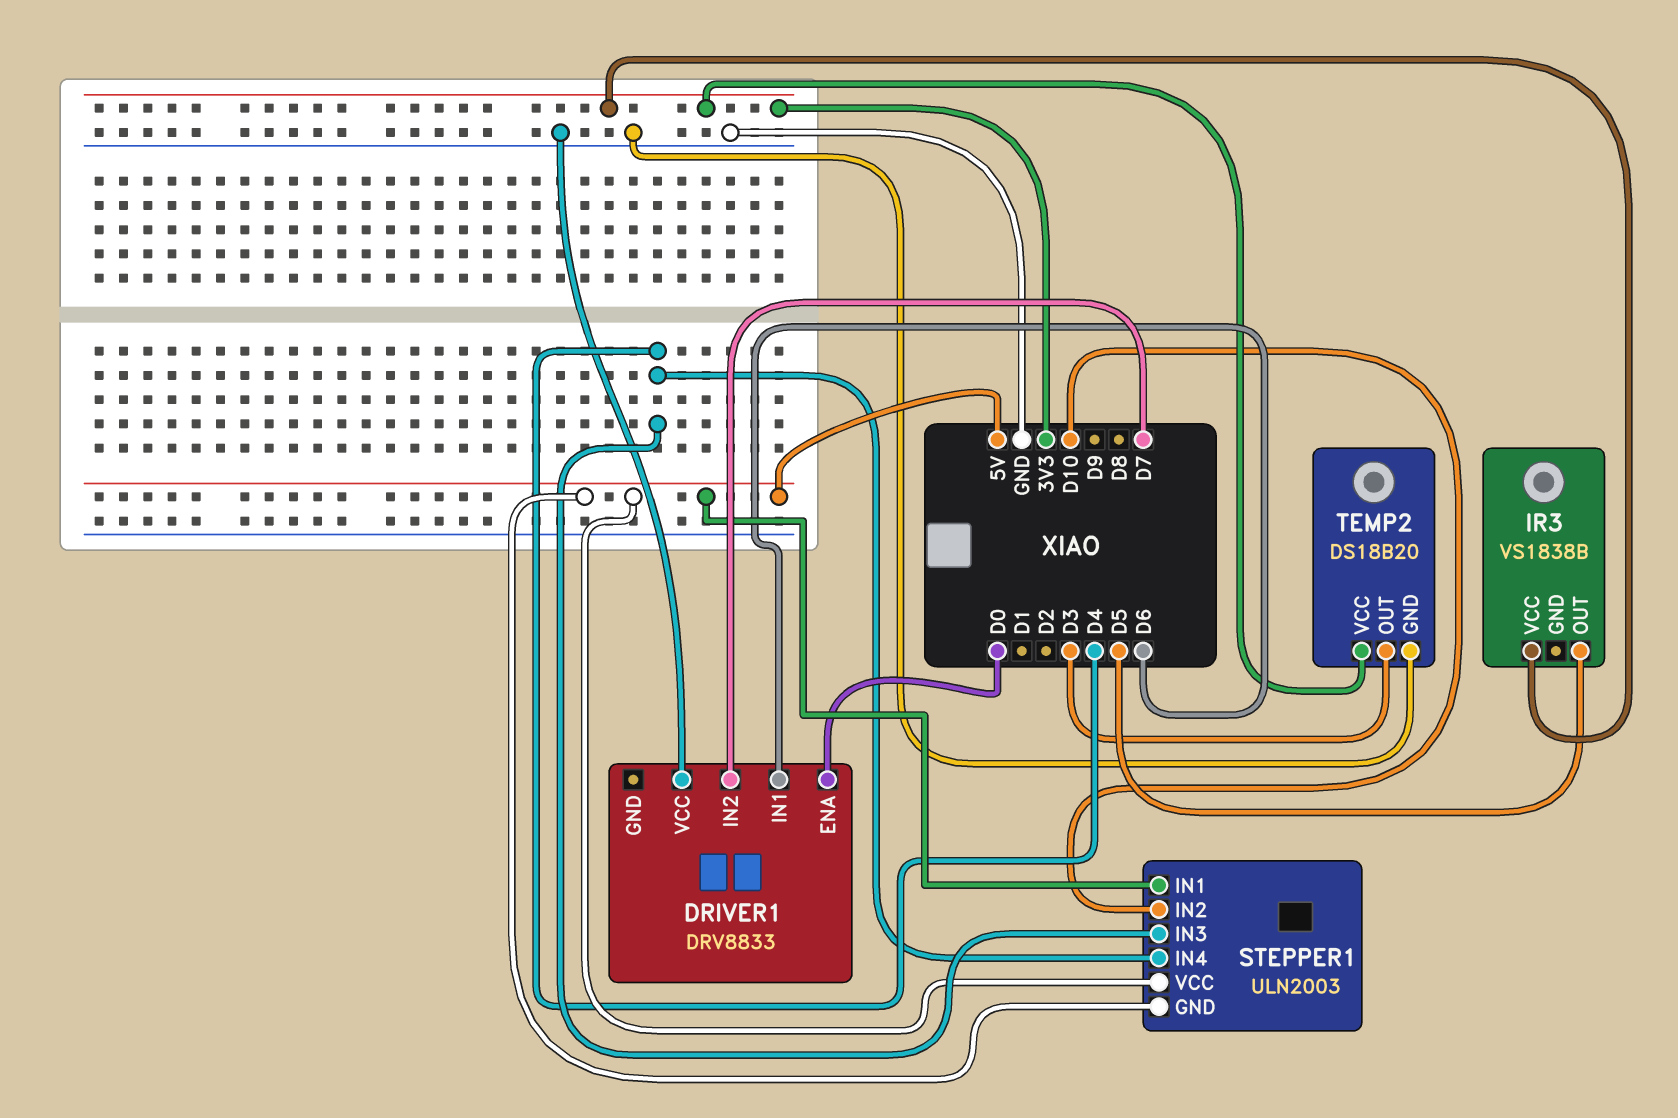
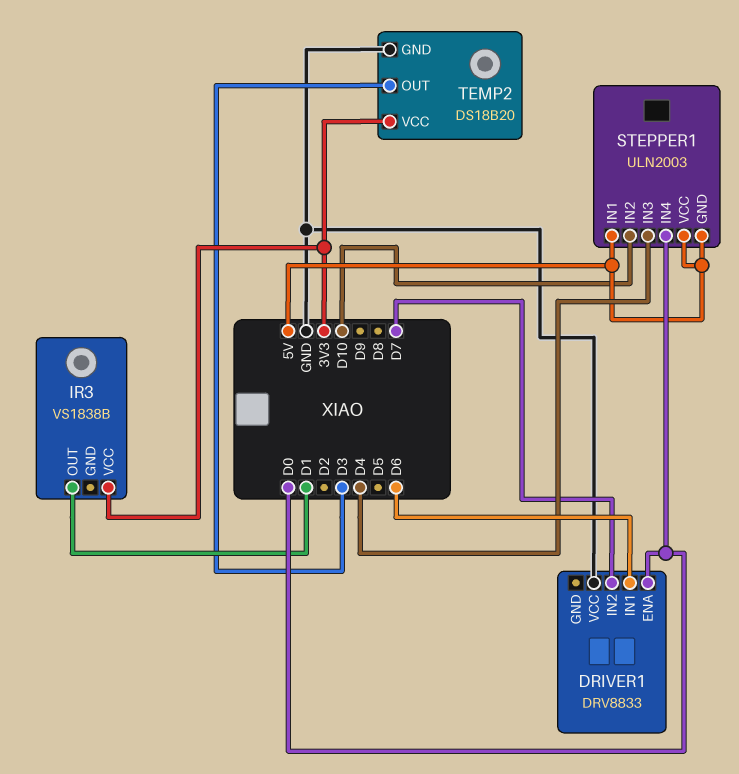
IR3 pin OUT: D5 -> D1
STEPPER1 pin IN4: D4 -> D0

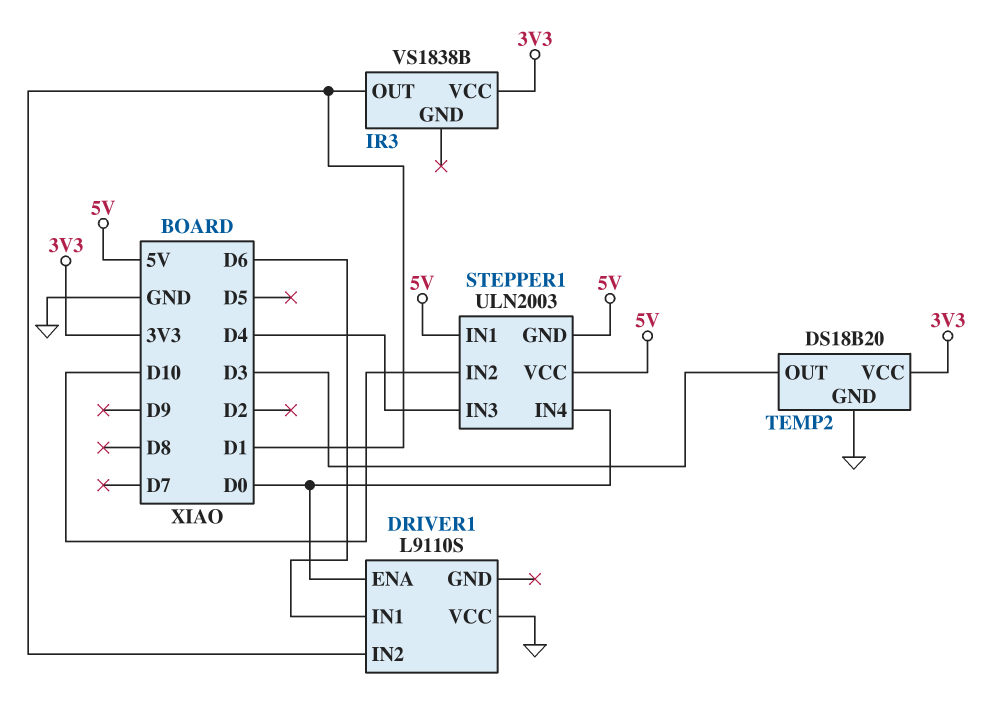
DRIVER1: DRV8833 -> L9110S
DRIVER1 pin IN2: D7 -> D1

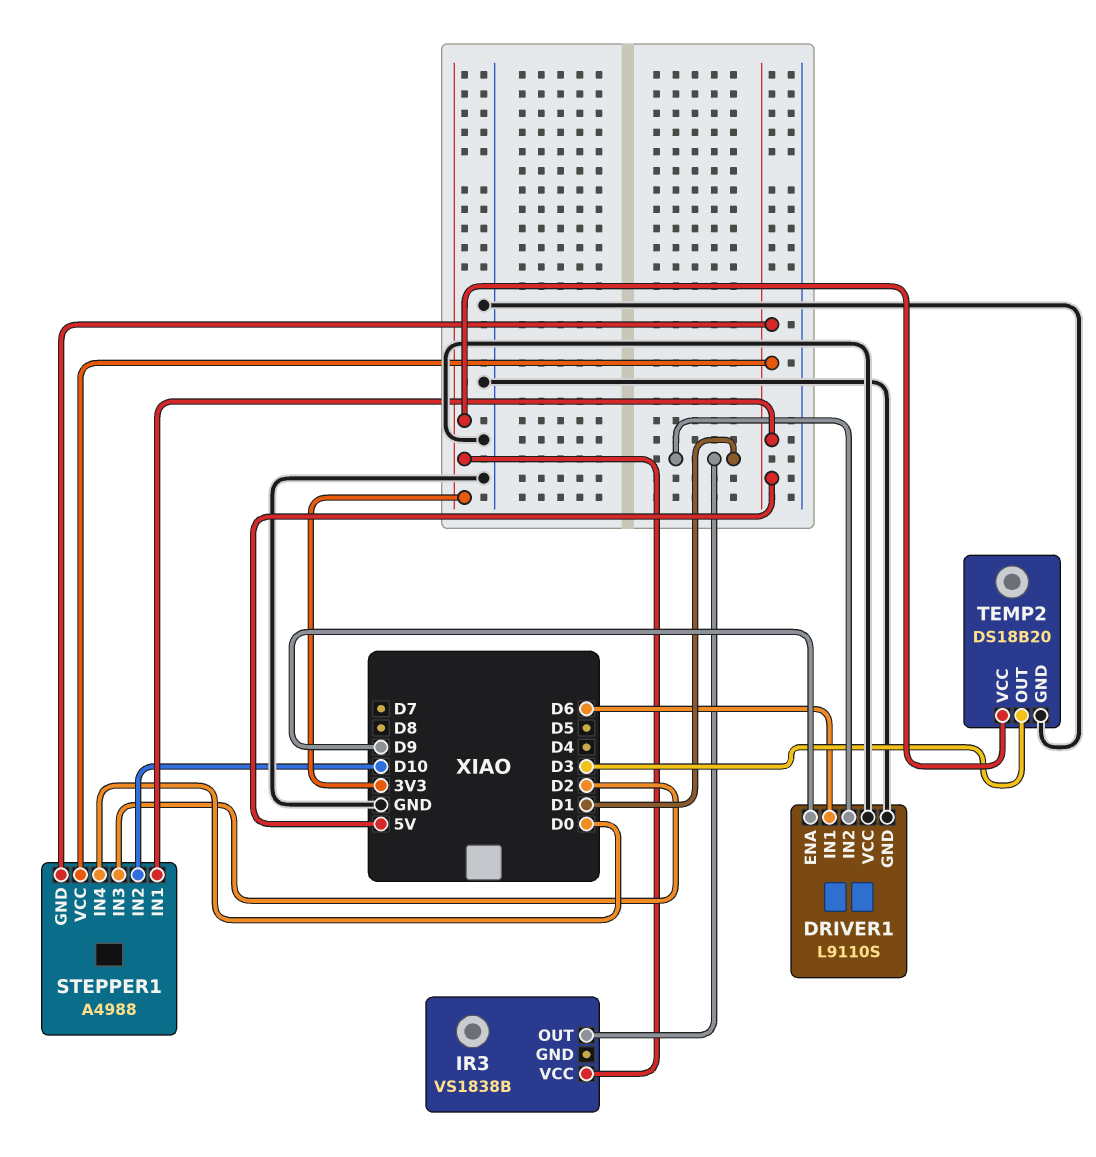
DRIVER1 pin ENA: D0 -> D9
DRIVER1 pin GND: none -> GND
STEPPER1: ULN2003 -> A4988
STEPPER1 pin IN3: D4 -> D2

